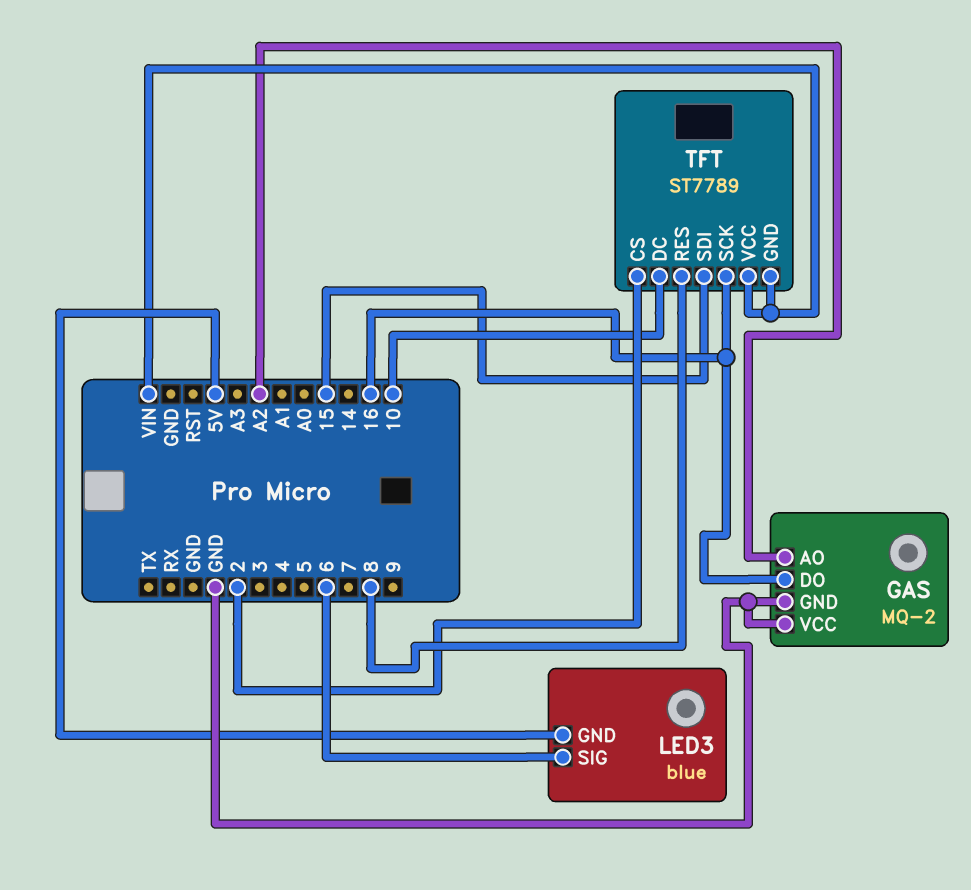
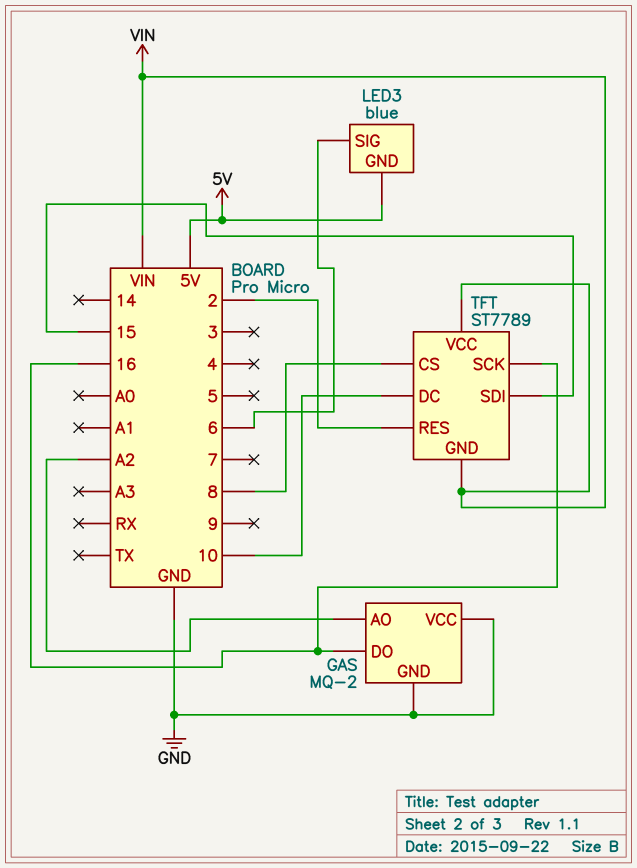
TFT pin CS: 2 -> 8
TFT pin RES: 8 -> 2

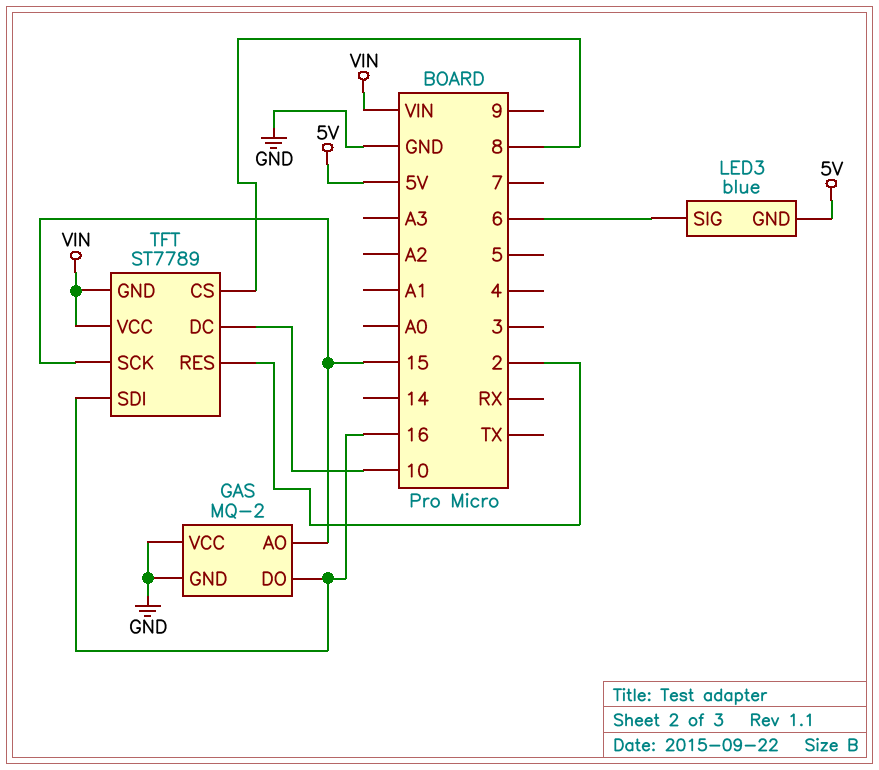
GAS pin AO: A2 -> 15
TFT pin SCK: 16 -> 15
TFT pin SDI: 15 -> 16

